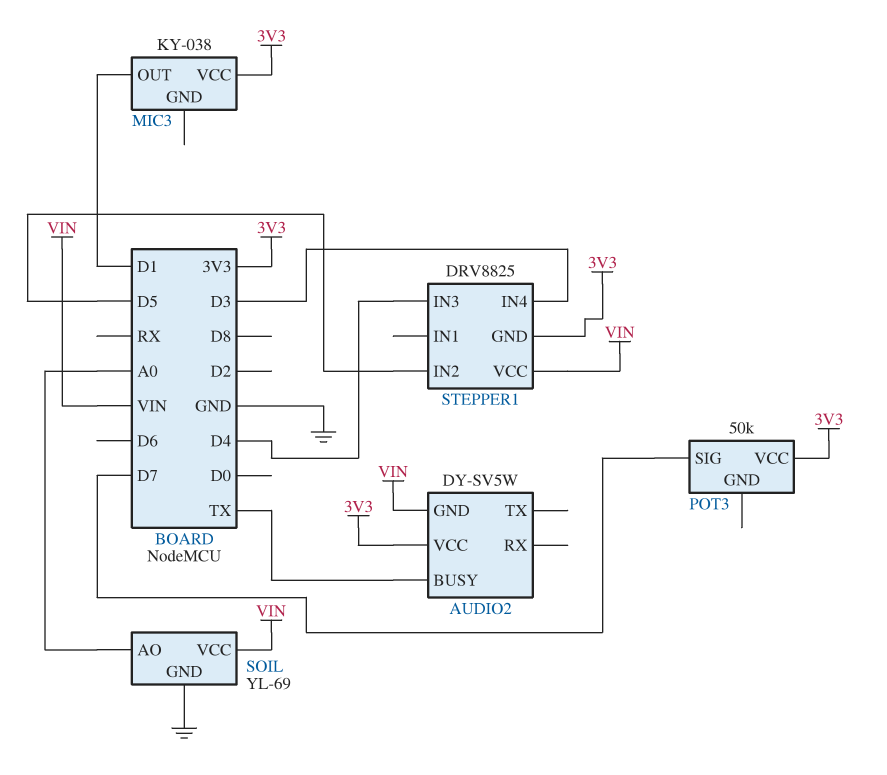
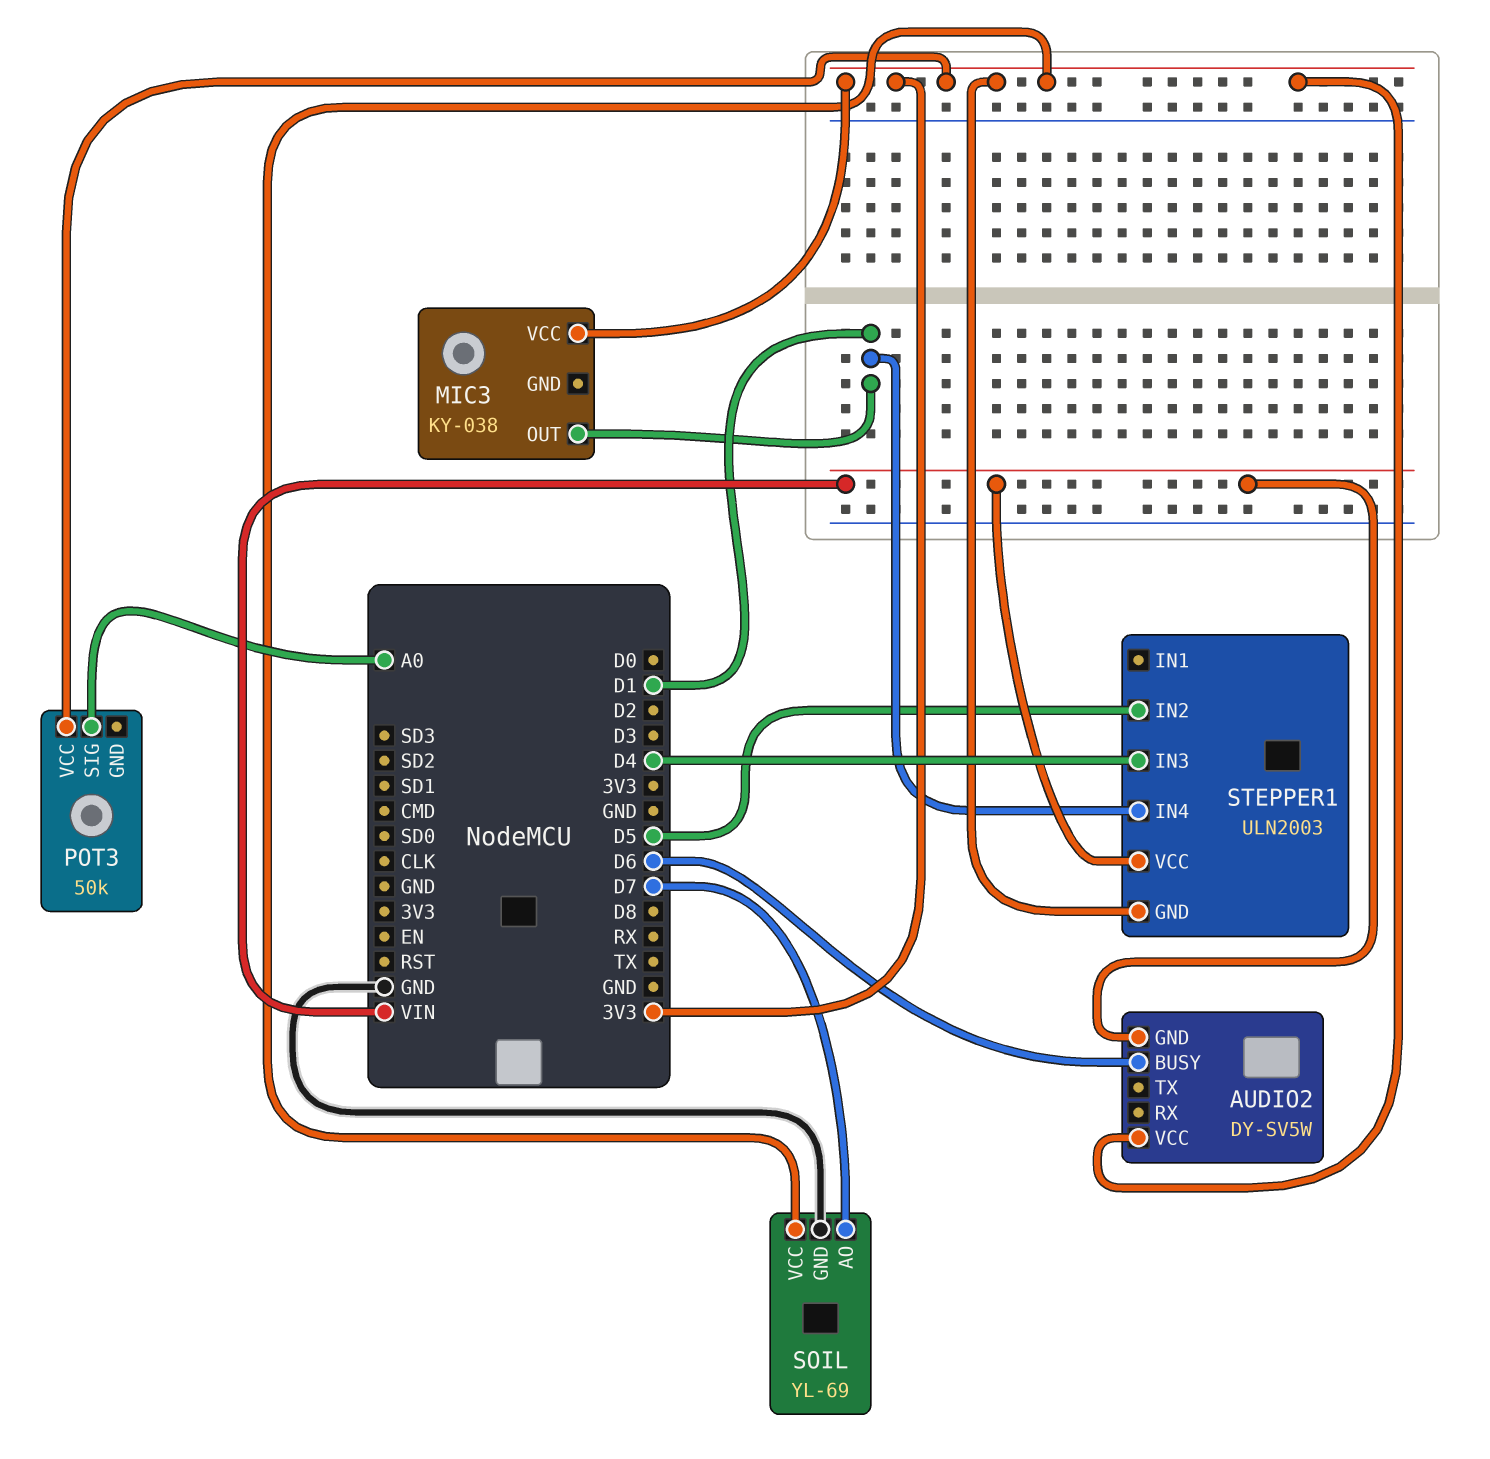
AUDIO2 pin BUSY: TX -> D6
POT3 pin SIG: D7 -> A0
SOIL pin AO: A0 -> D7
SOIL pin VCC: VIN -> 3V3
STEPPER1: DRV8825 -> ULN2003
STEPPER1 pin IN4: D3 -> D1

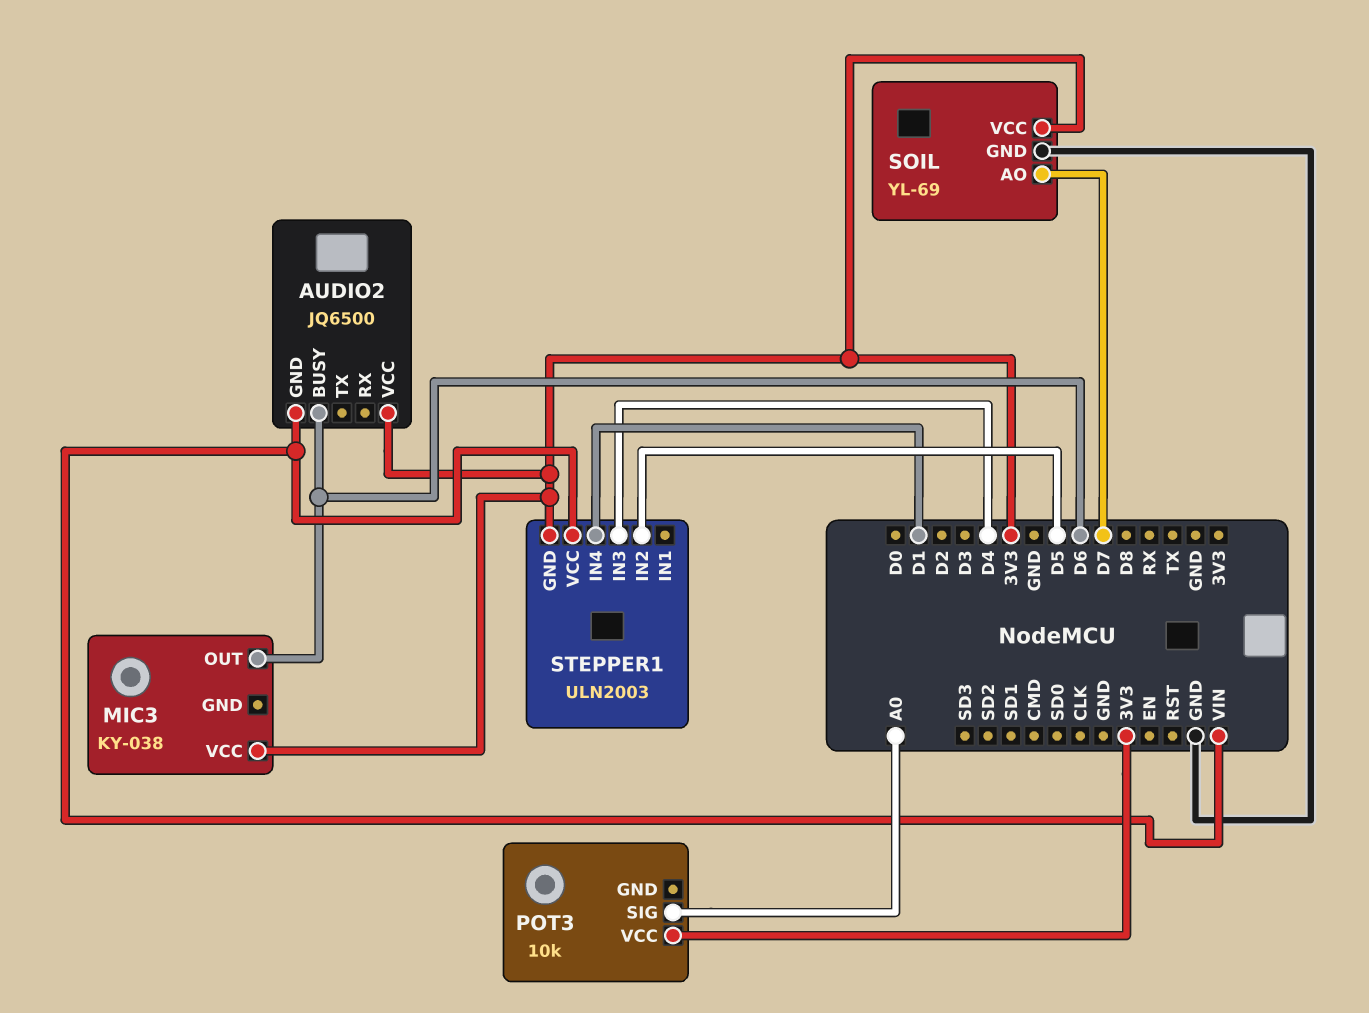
AUDIO2: DY-SV5W -> JQ6500
MIC3 pin OUT: D1 -> D6
POT3: 50k -> 10k

